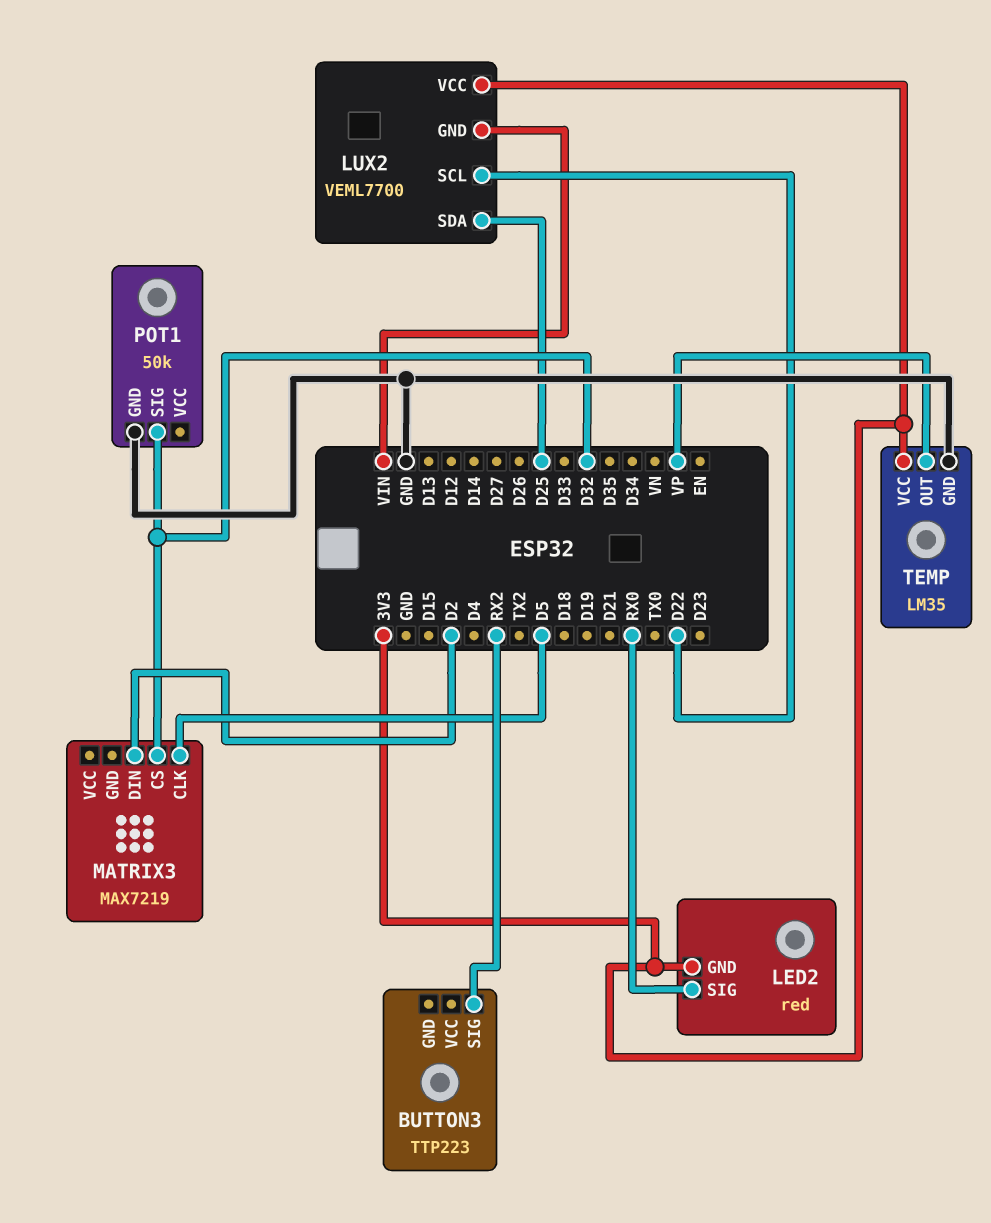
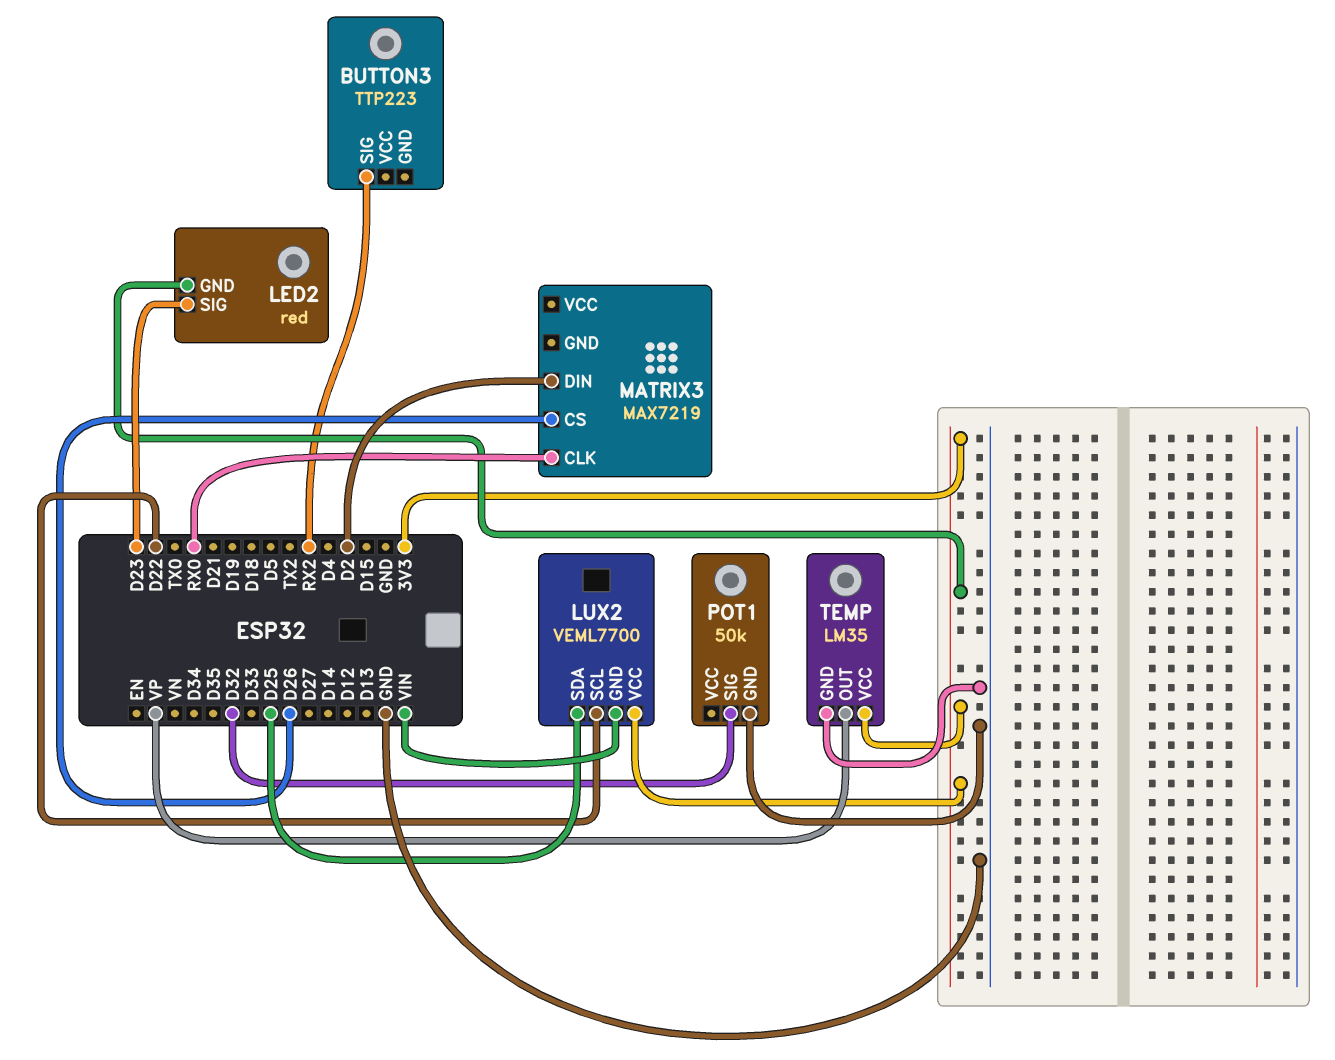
LED2 pin SIG: RX0 -> D23
MATRIX3 pin CLK: D5 -> RX0
MATRIX3 pin CS: D32 -> D26

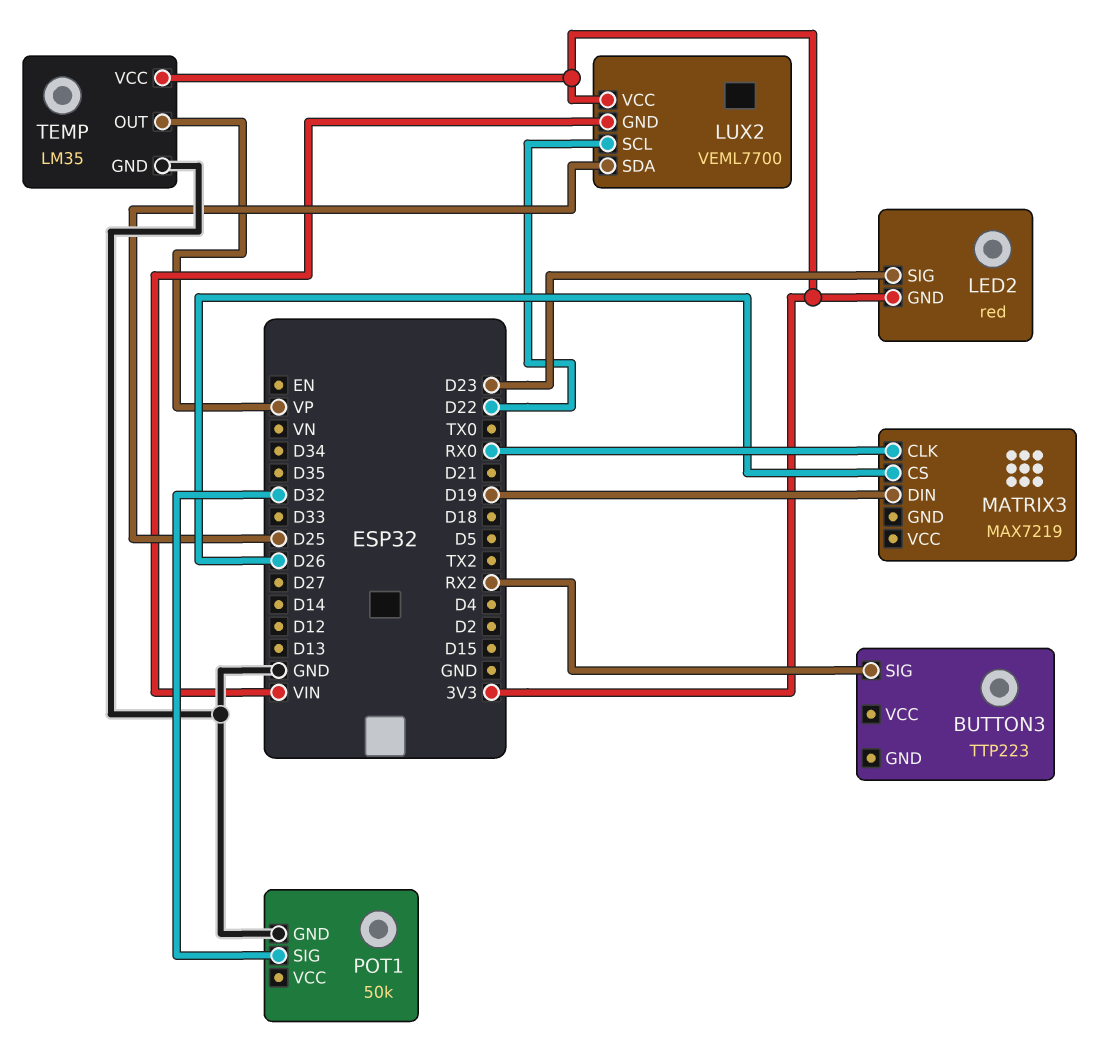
MATRIX3 pin DIN: D2 -> D19

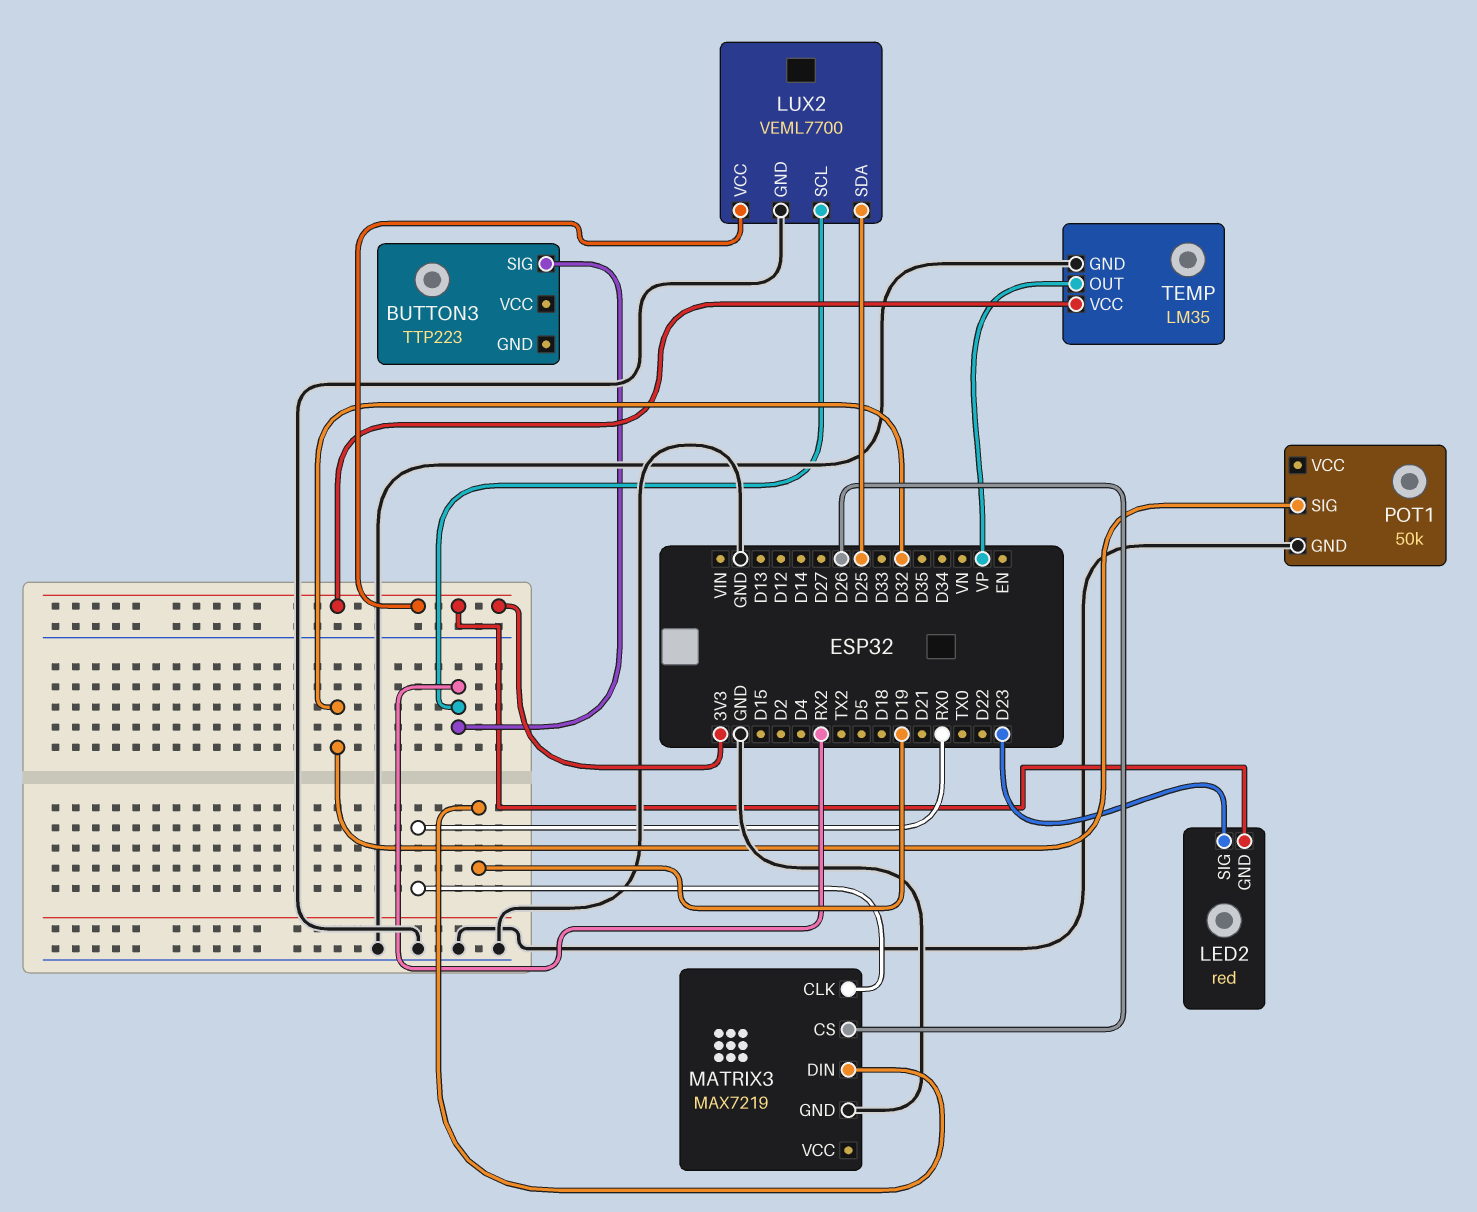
LUX2 pin GND: VIN -> GND
LUX2 pin SCL: D22 -> RX2
MATRIX3 pin GND: none -> GND

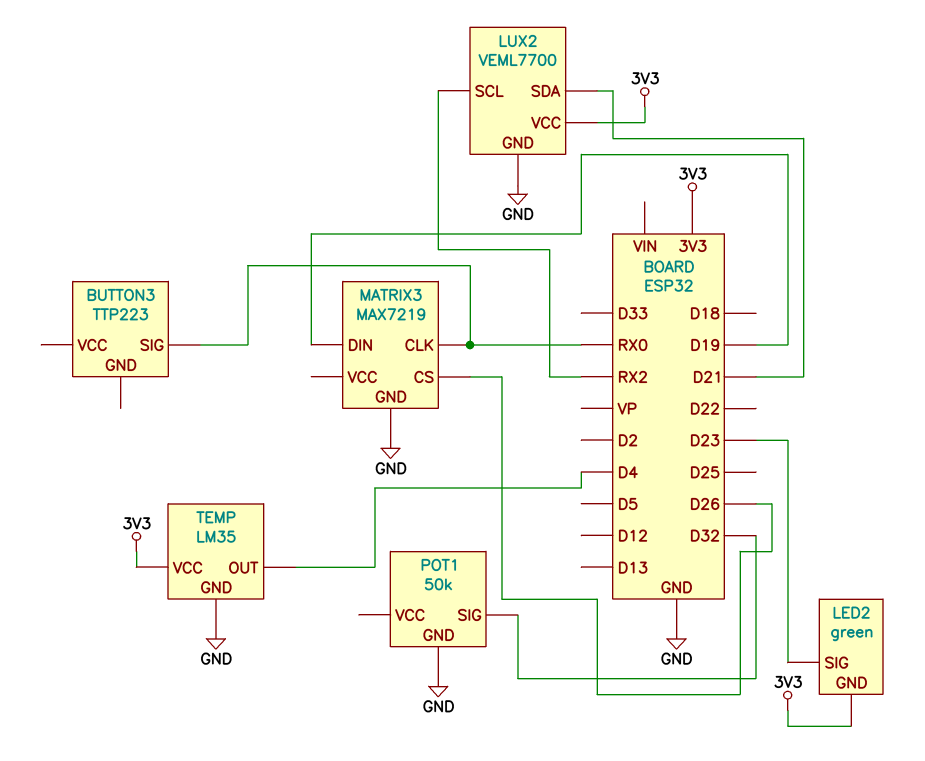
BUTTON3 pin SIG: RX2 -> RX0
LED2: red -> green
LUX2 pin SDA: D25 -> D21
TEMP pin OUT: VP -> D4

